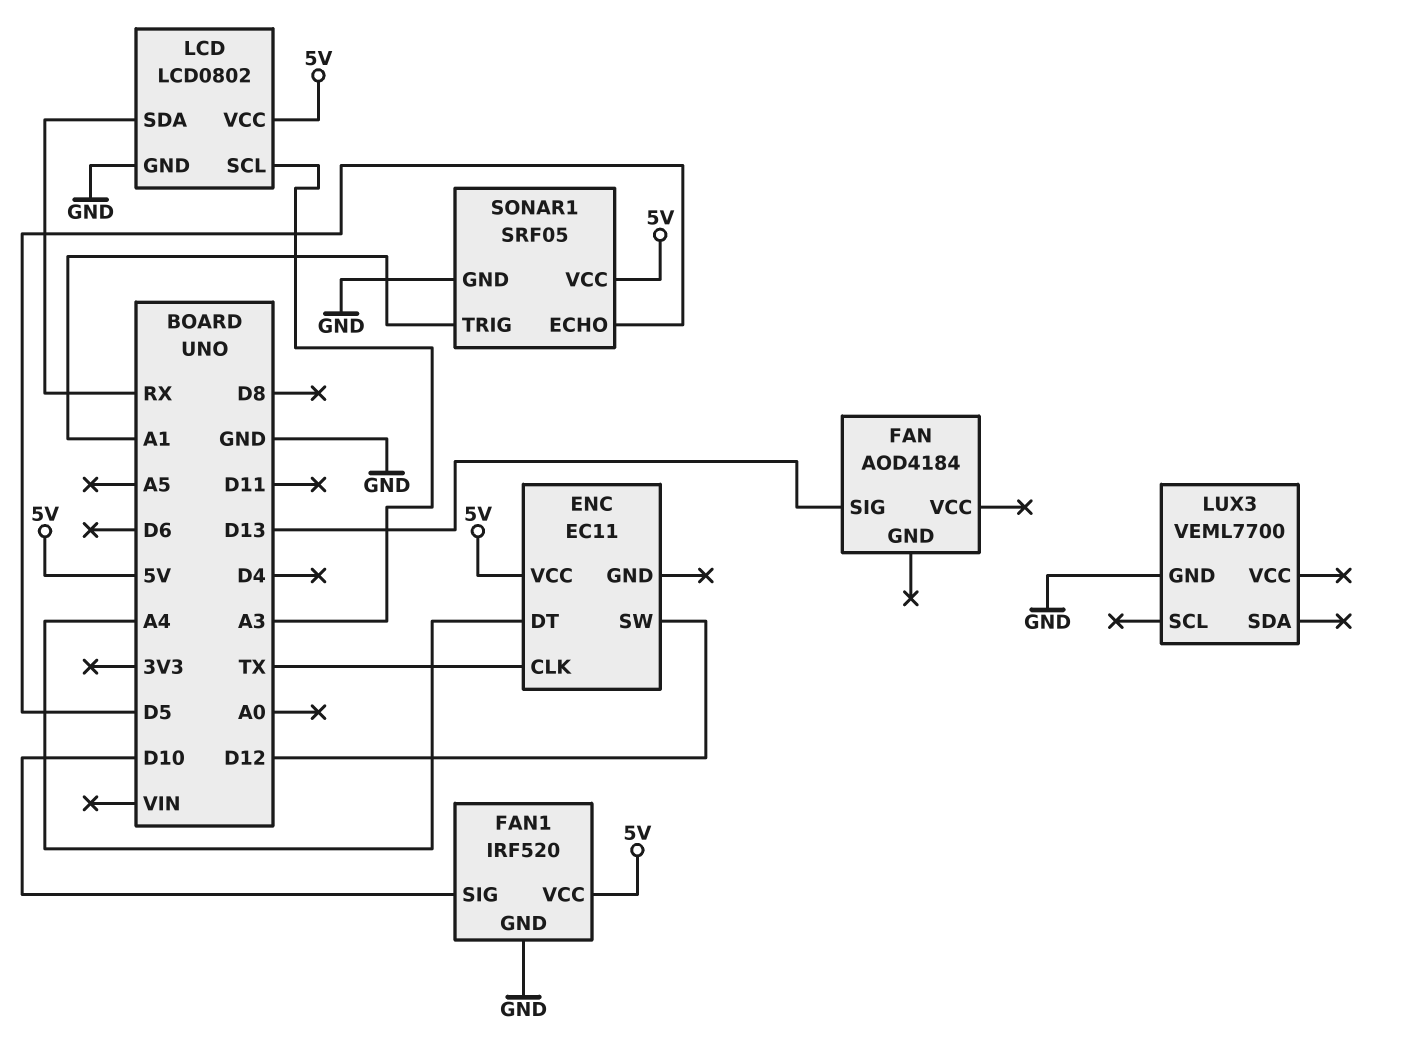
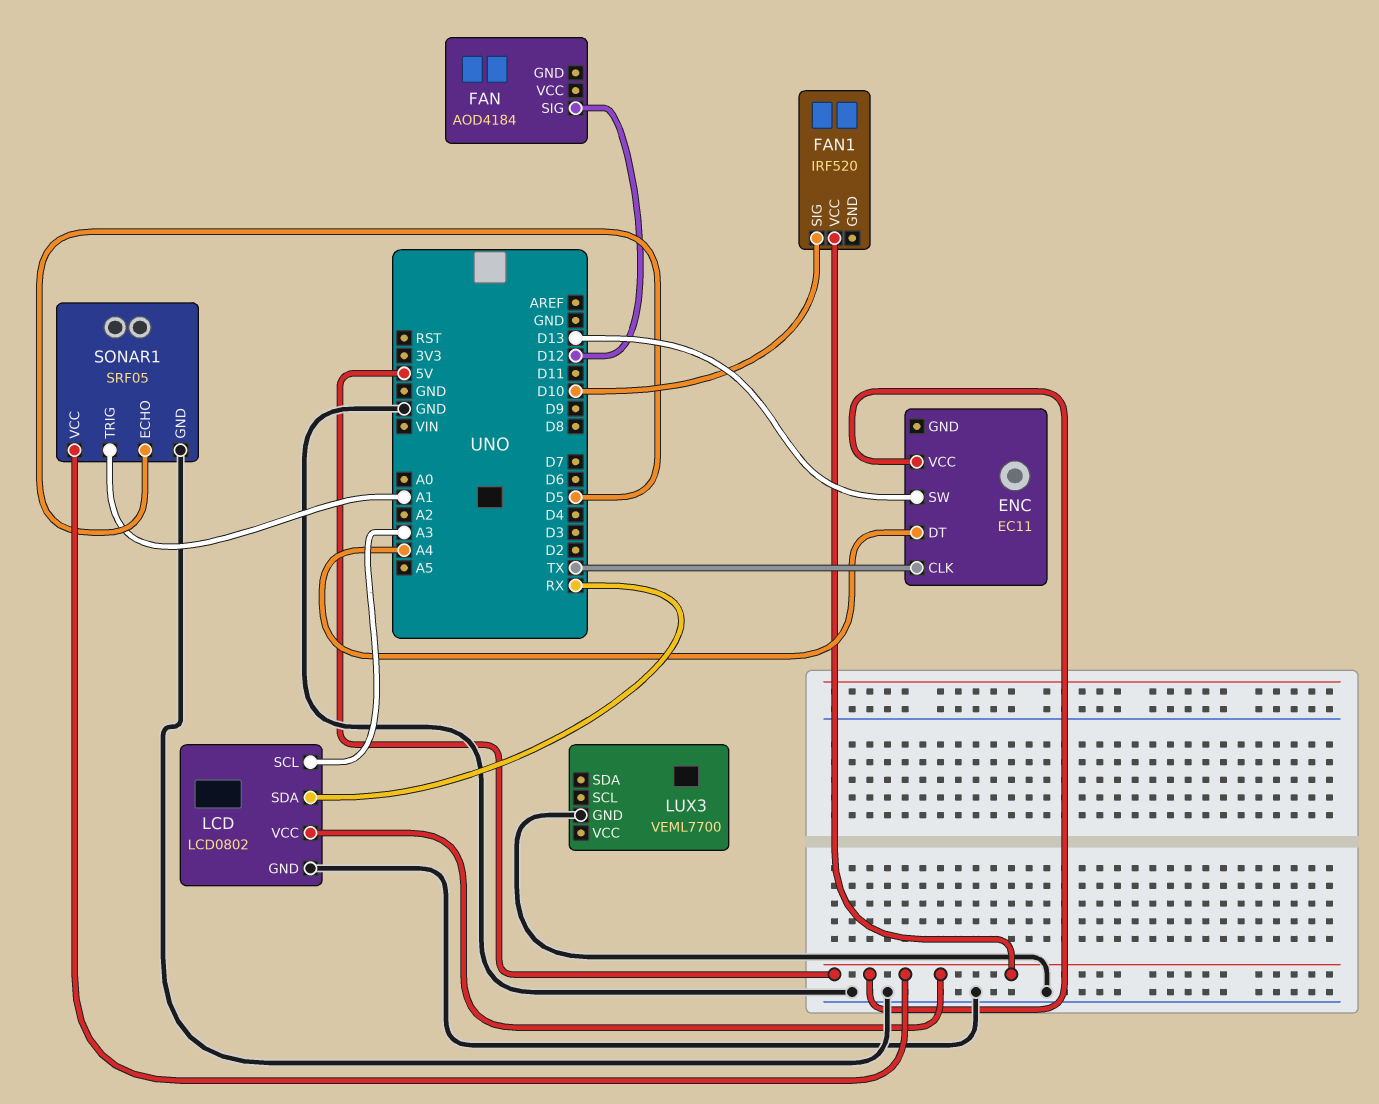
ENC pin SW: D12 -> D13
FAN pin SIG: D13 -> D12
FAN1 pin GND: GND -> none

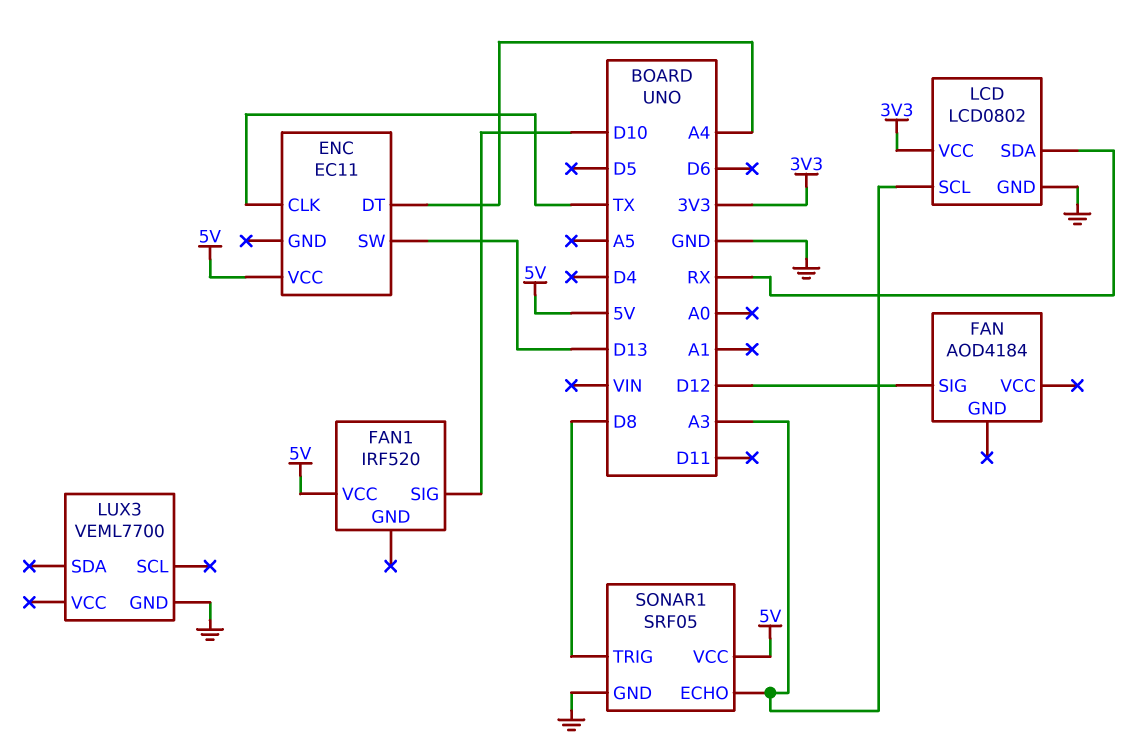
LCD pin VCC: 5V -> 3V3
SONAR1 pin ECHO: D5 -> A3
SONAR1 pin TRIG: A1 -> D8

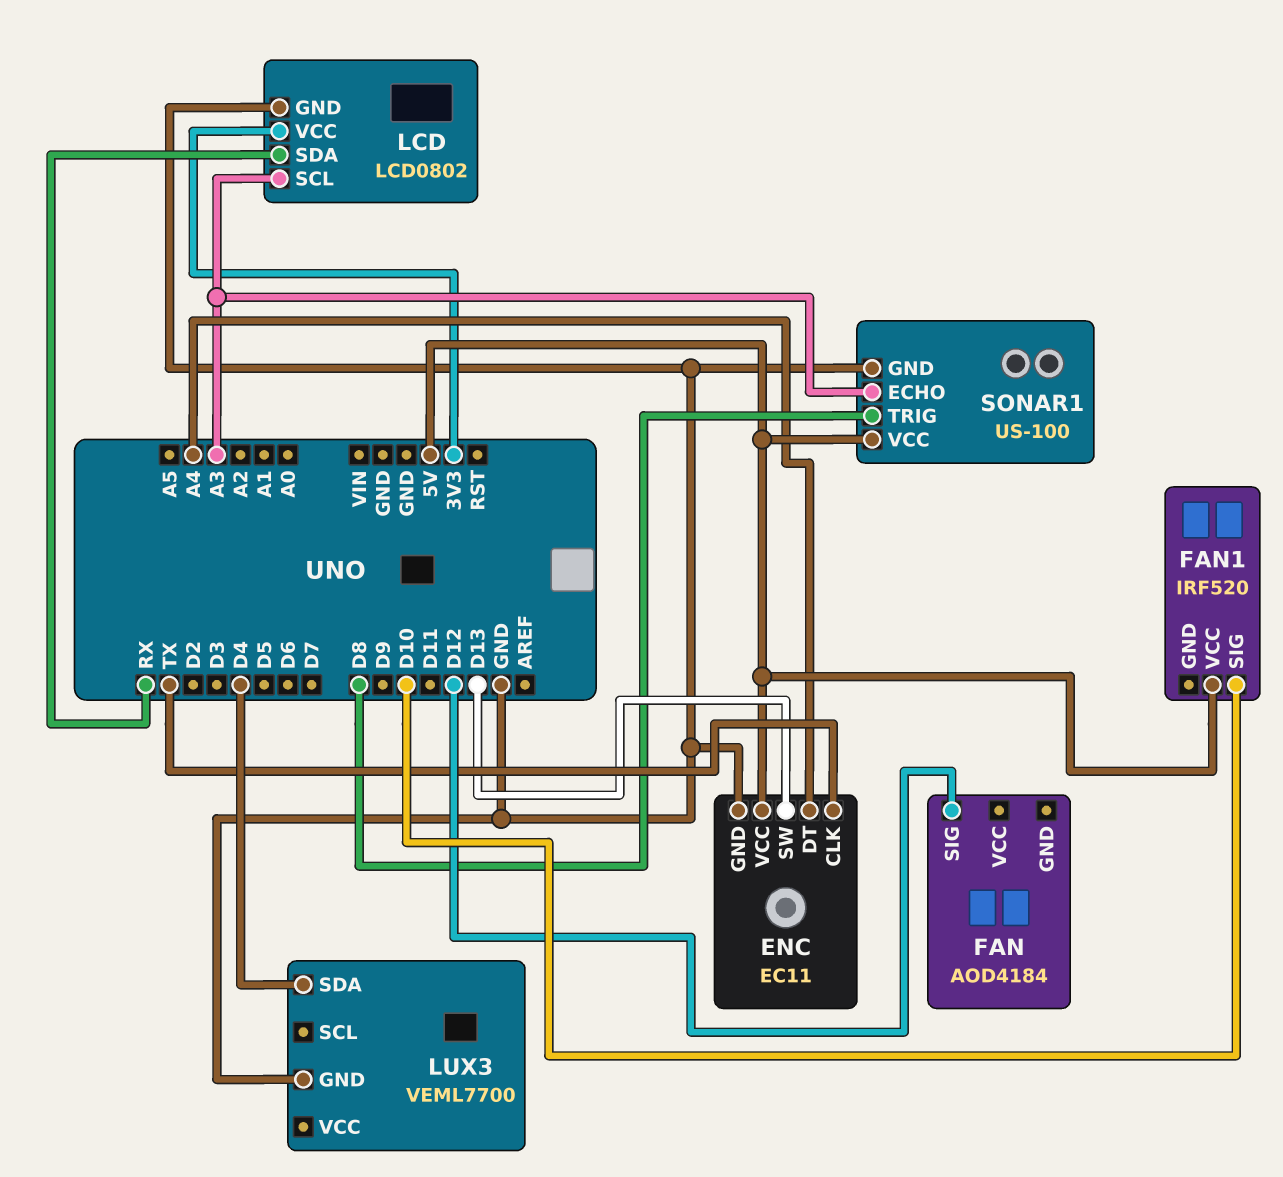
ENC pin GND: none -> GND
LUX3 pin SDA: none -> D4
SONAR1: SRF05 -> US-100

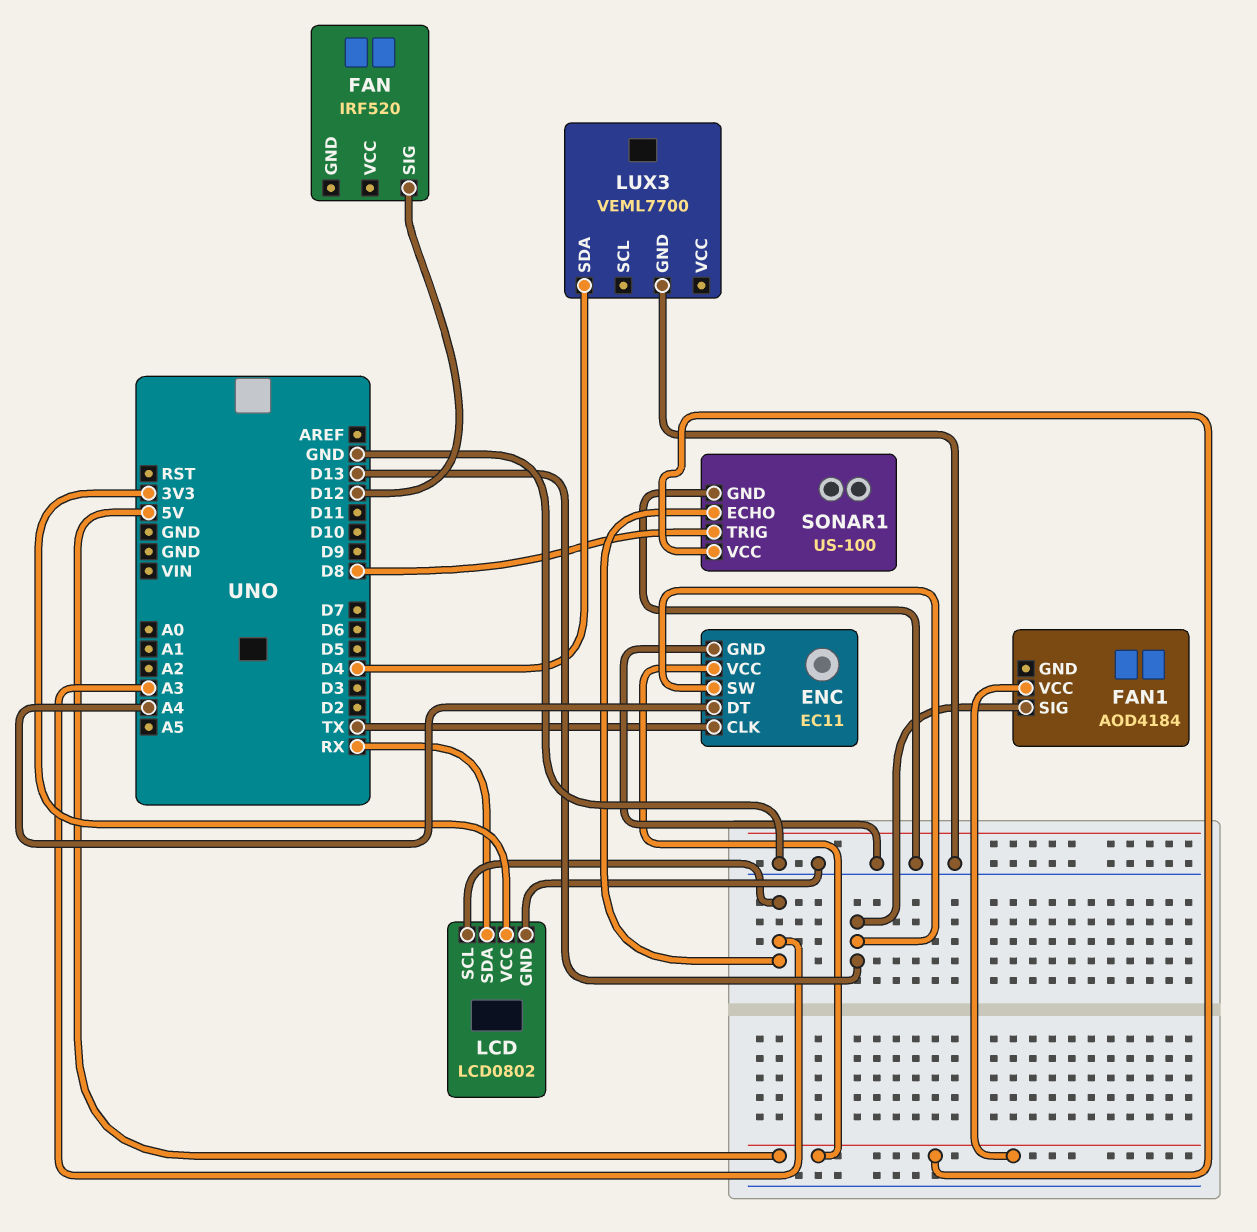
FAN: AOD4184 -> IRF520
FAN1: IRF520 -> AOD4184
FAN1 pin SIG: D10 -> D13

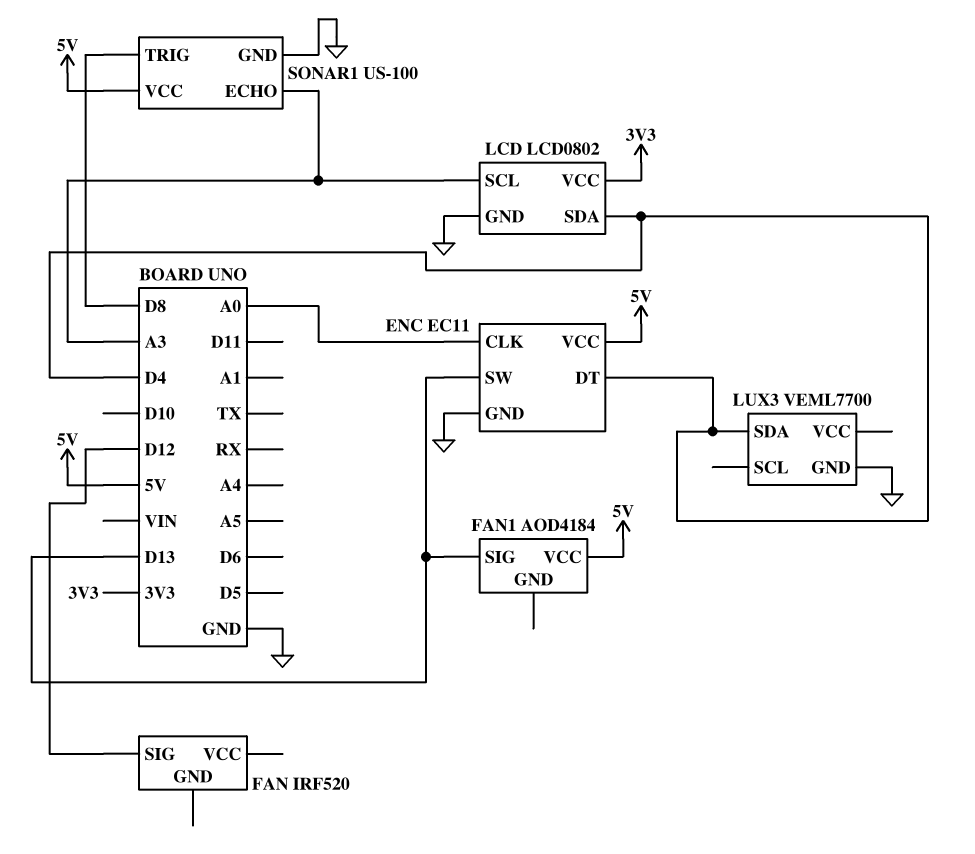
ENC pin CLK: TX -> A0
ENC pin DT: A4 -> D4
LCD pin SDA: RX -> D4

